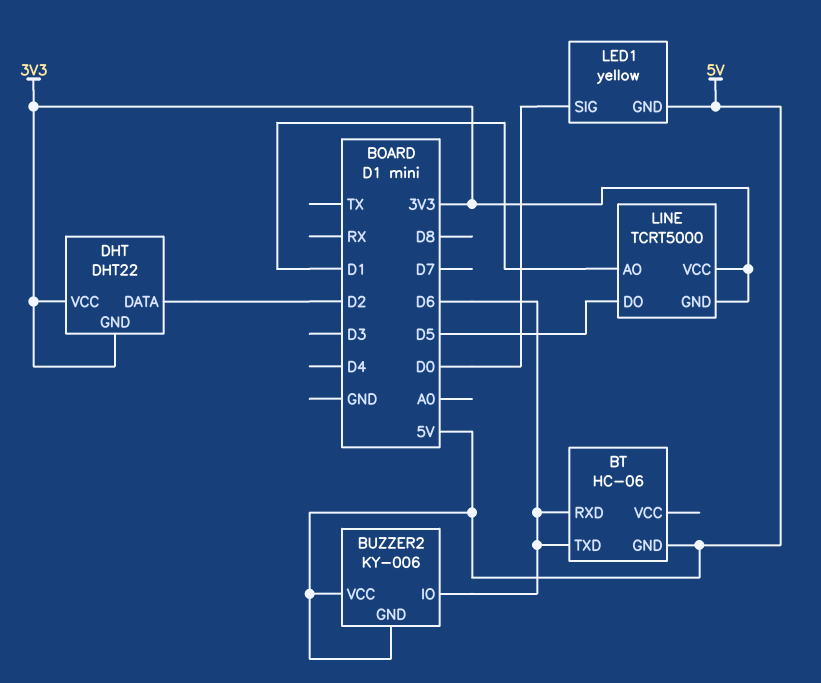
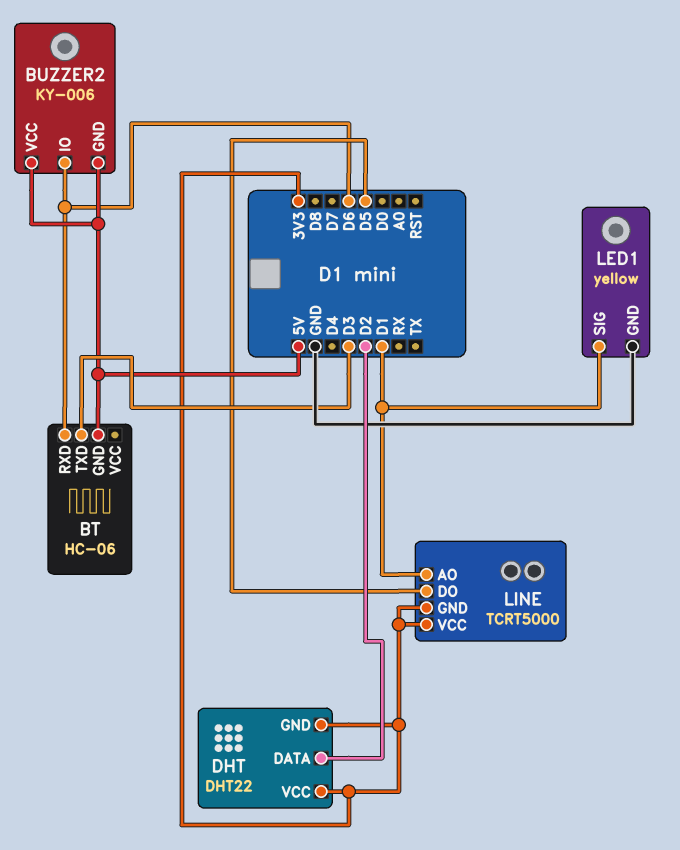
BT pin TXD: D6 -> D3
LED1 pin GND: 5V -> GND
LED1 pin SIG: D0 -> D1

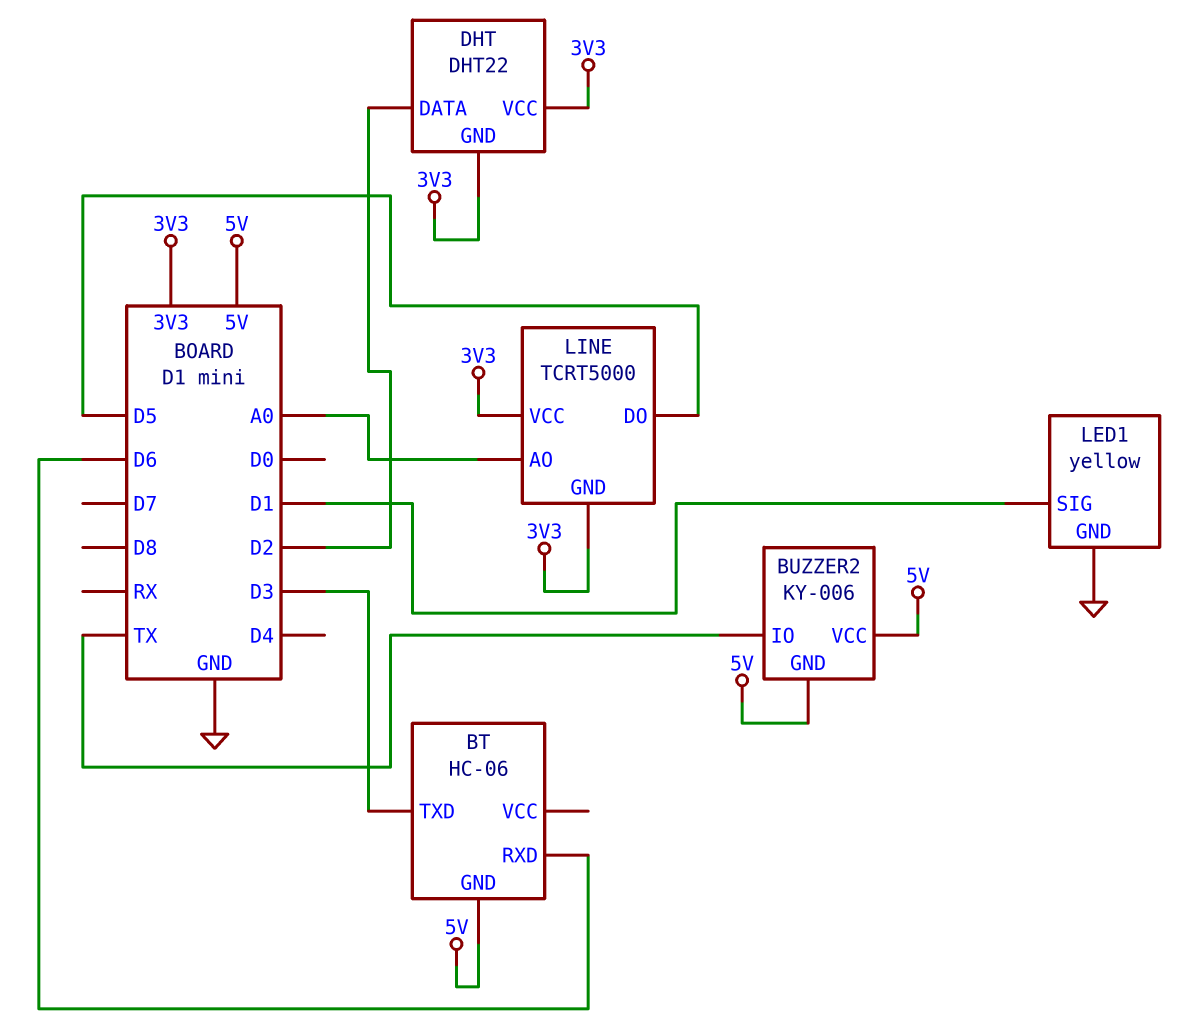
BUZZER2 pin IO: D6 -> TX
LINE pin AO: D1 -> A0

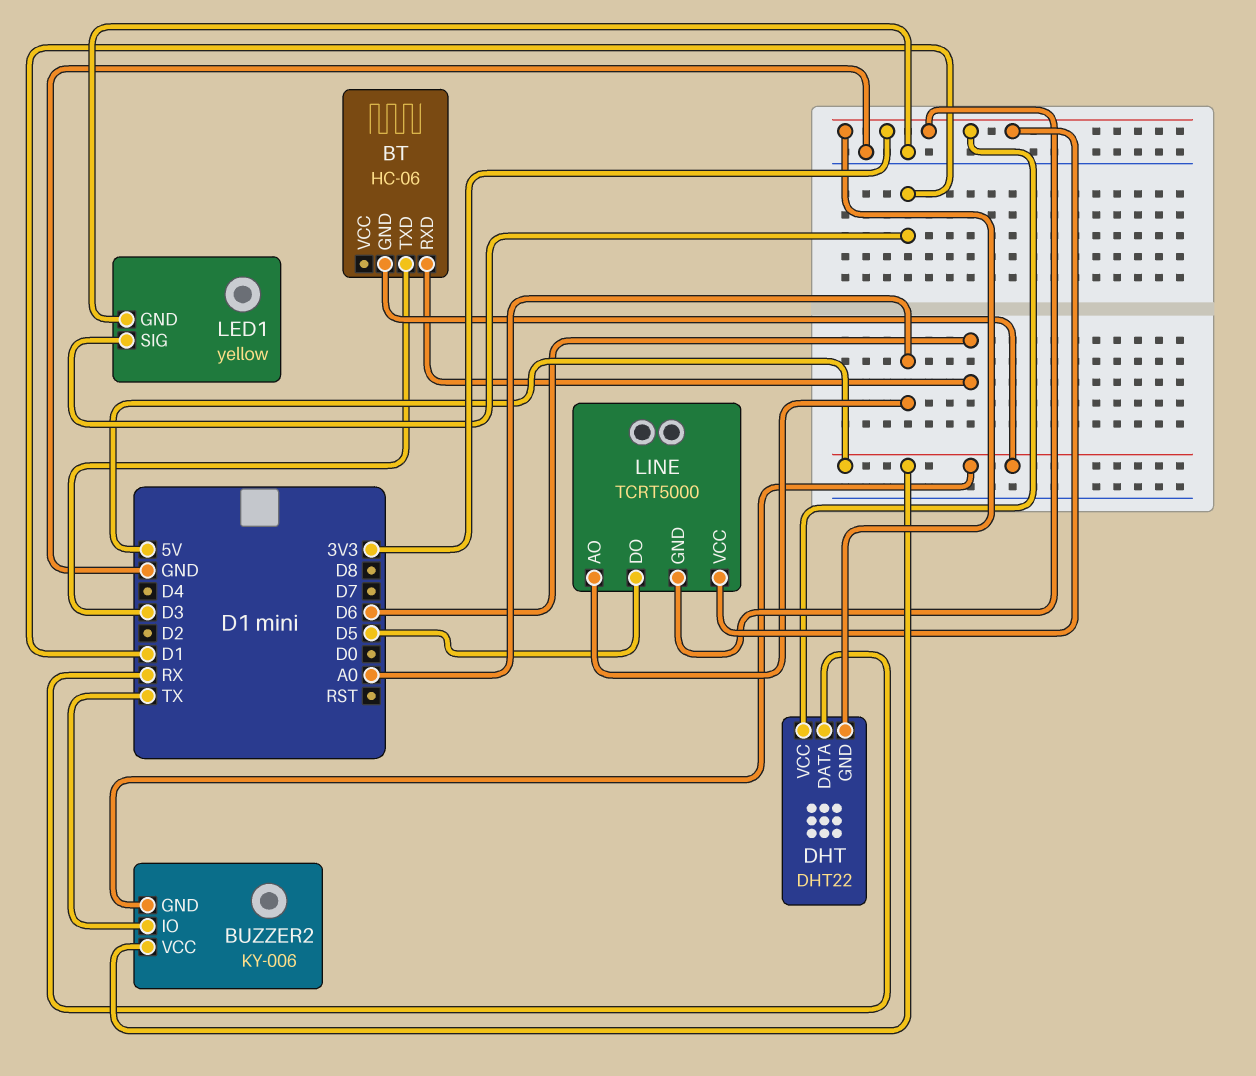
DHT pin DATA: D2 -> RX

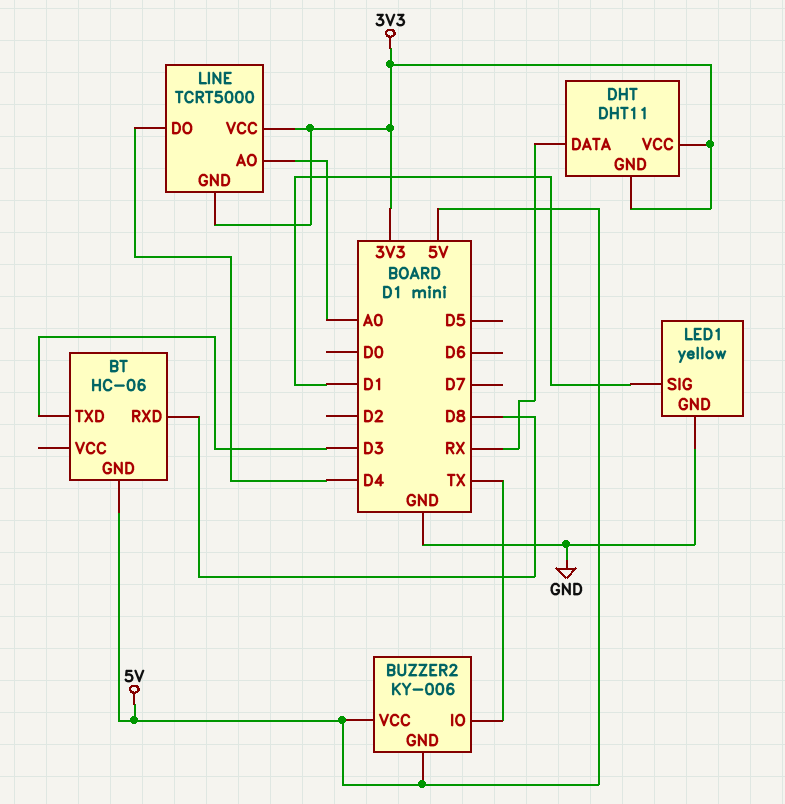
BT pin RXD: D6 -> D8
DHT: DHT22 -> DHT11
LINE pin DO: D5 -> D4

